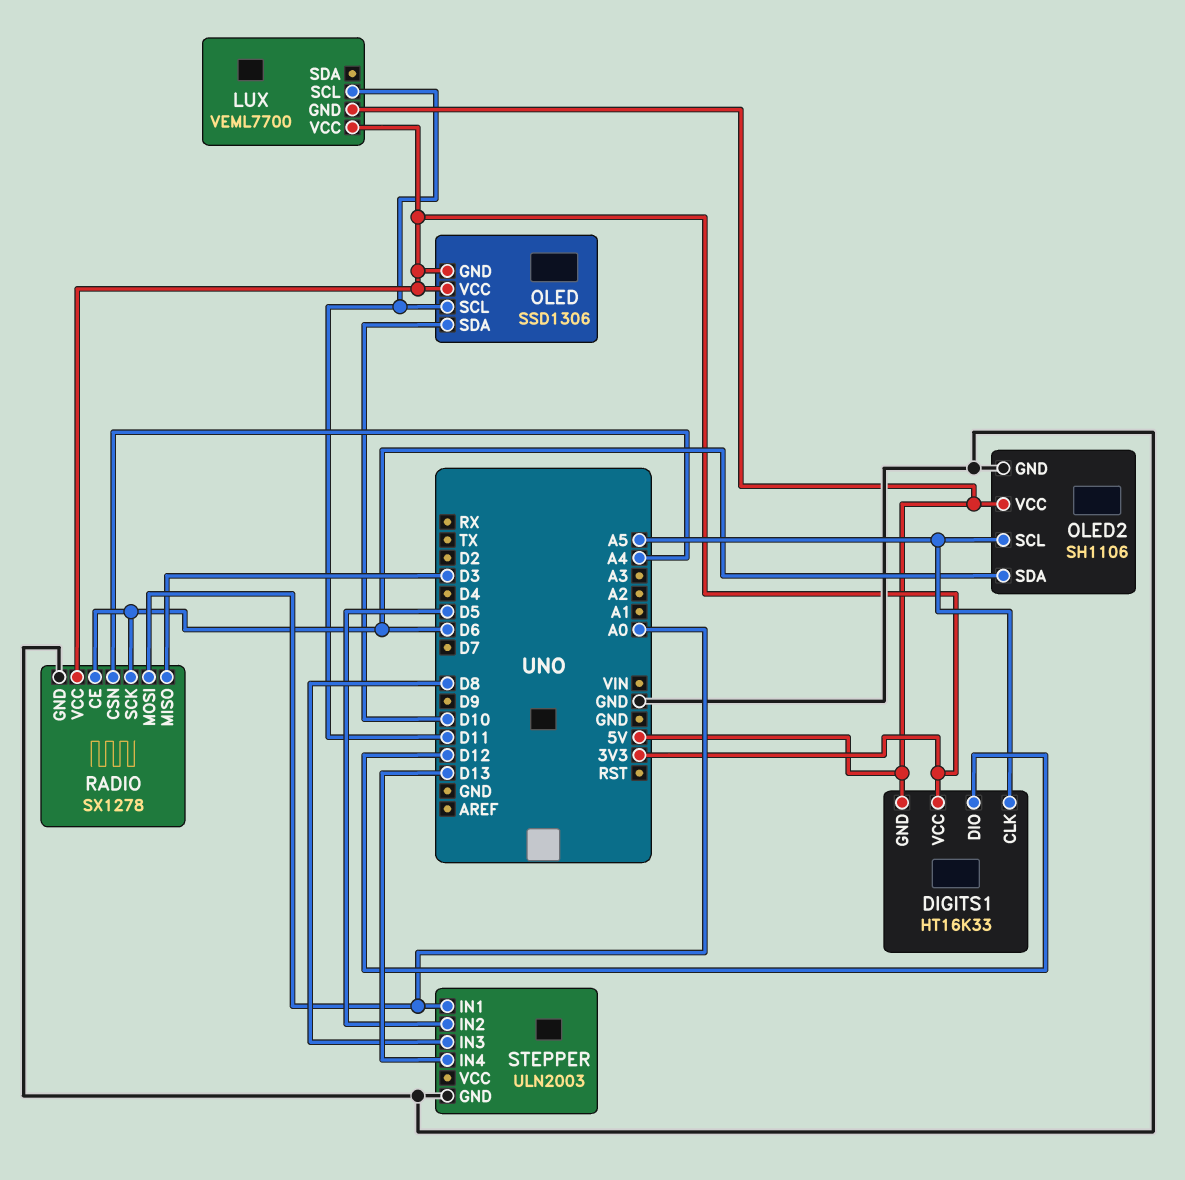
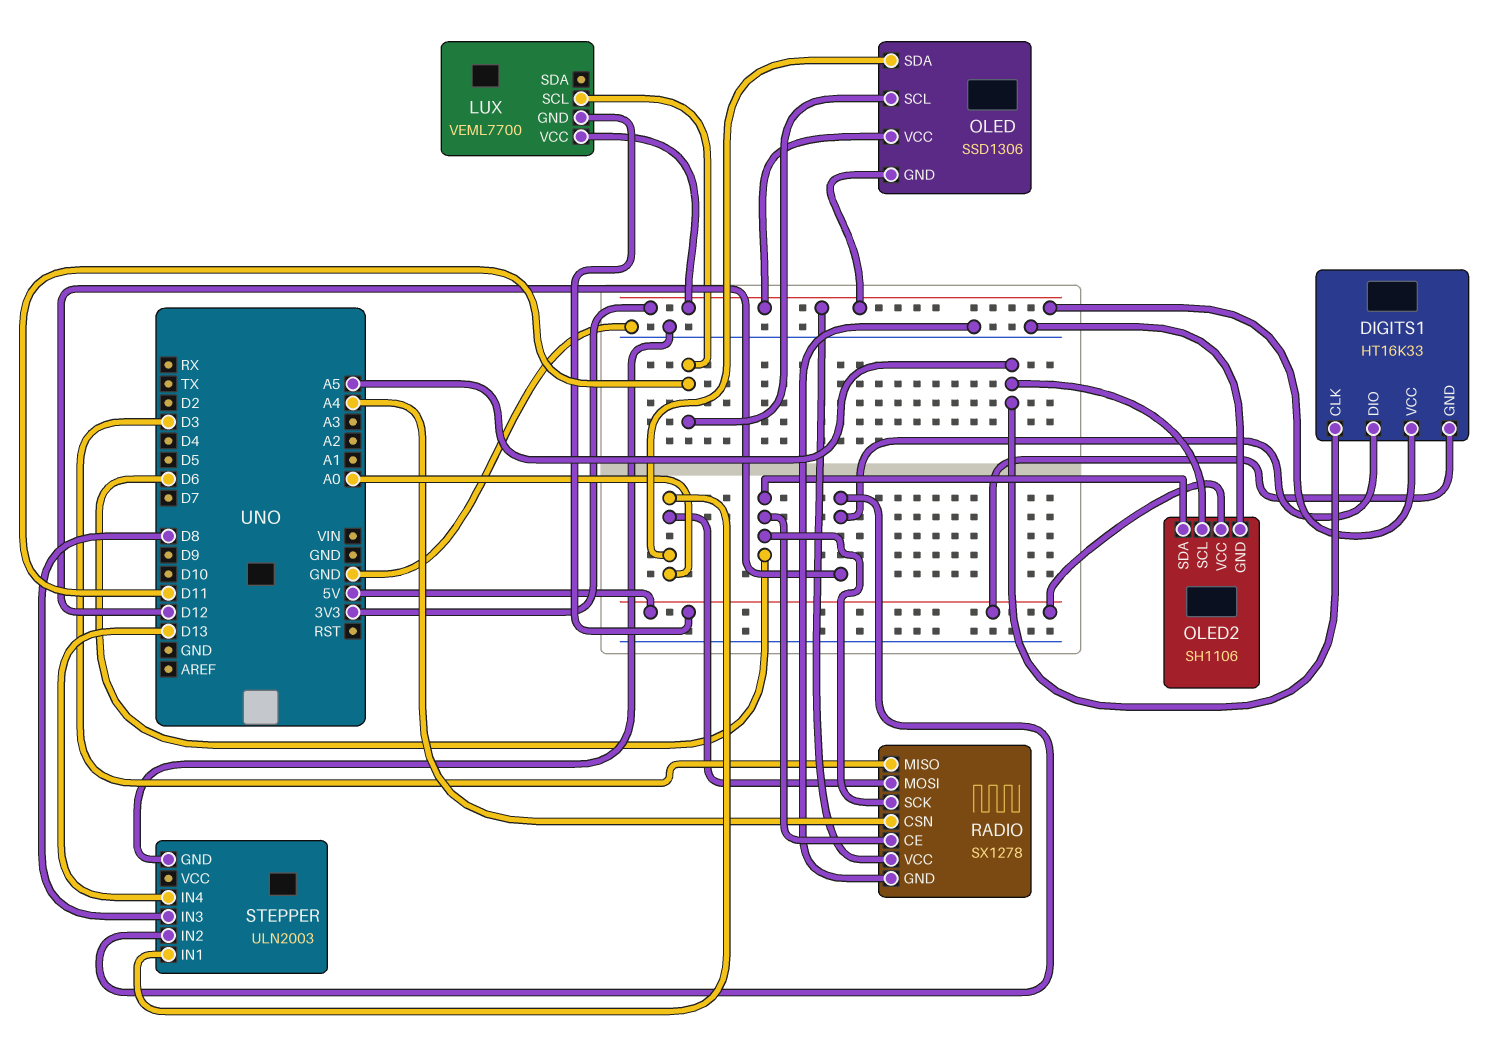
OLED pin SDA: D10 -> A0
STEPPER pin IN2: D5 -> D12

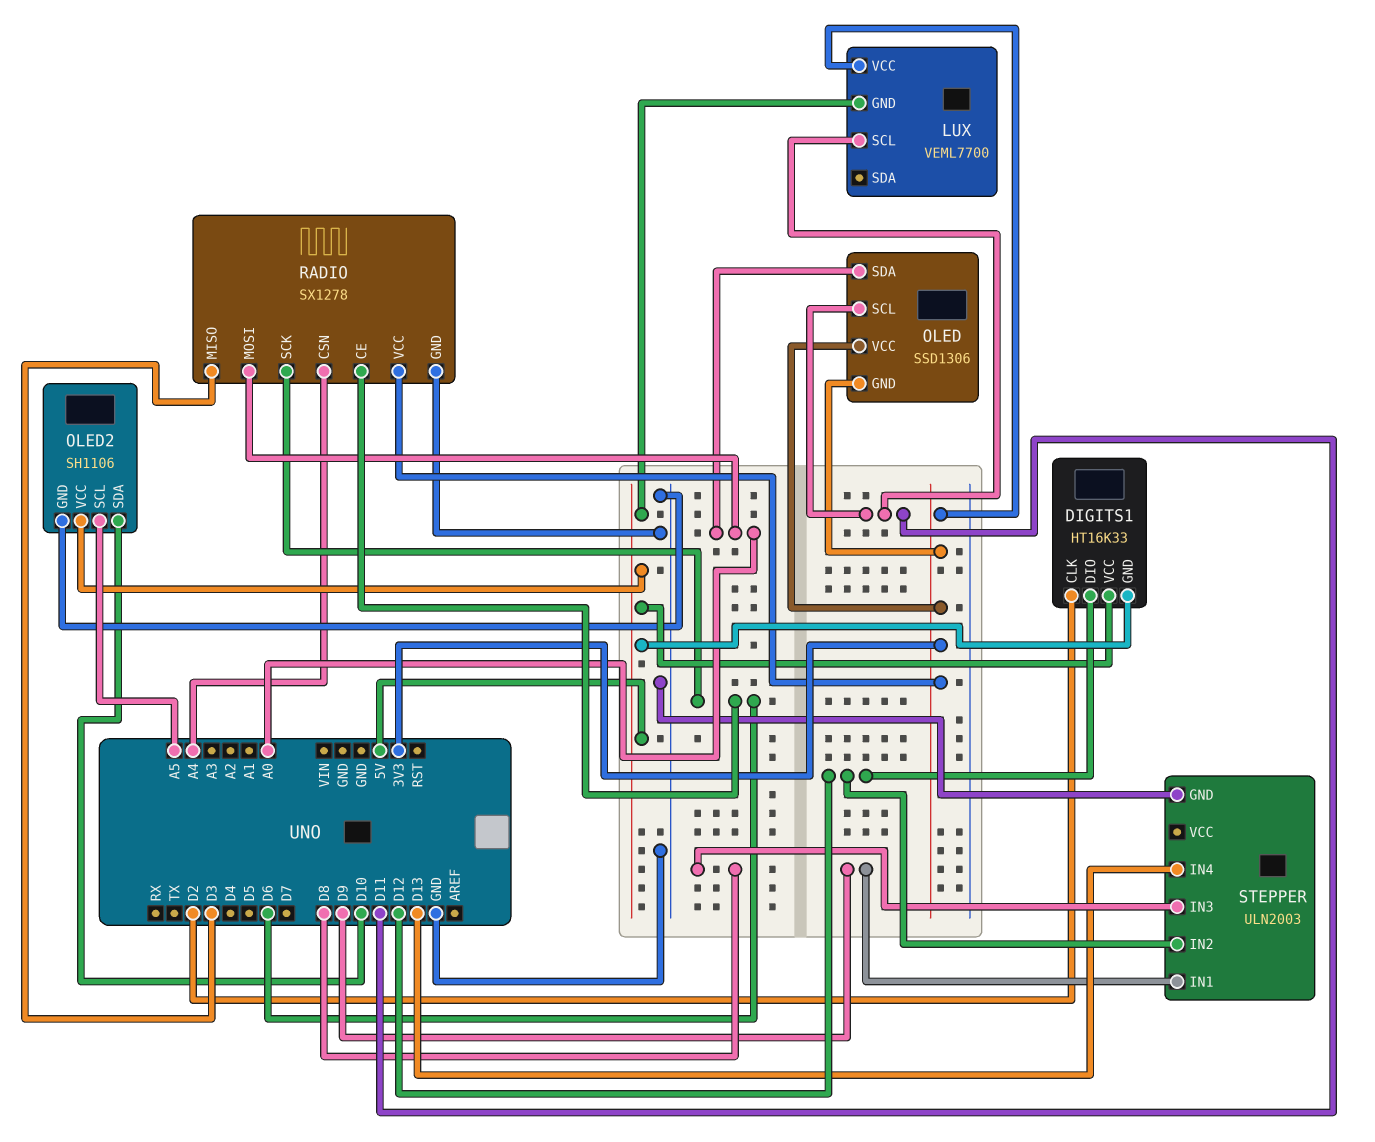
DIGITS1 pin CLK: A5 -> D2
DIGITS1 pin VCC: 3V3 -> 5V
OLED2 pin SDA: D6 -> D10
STEPPER pin IN1: A0 -> D9

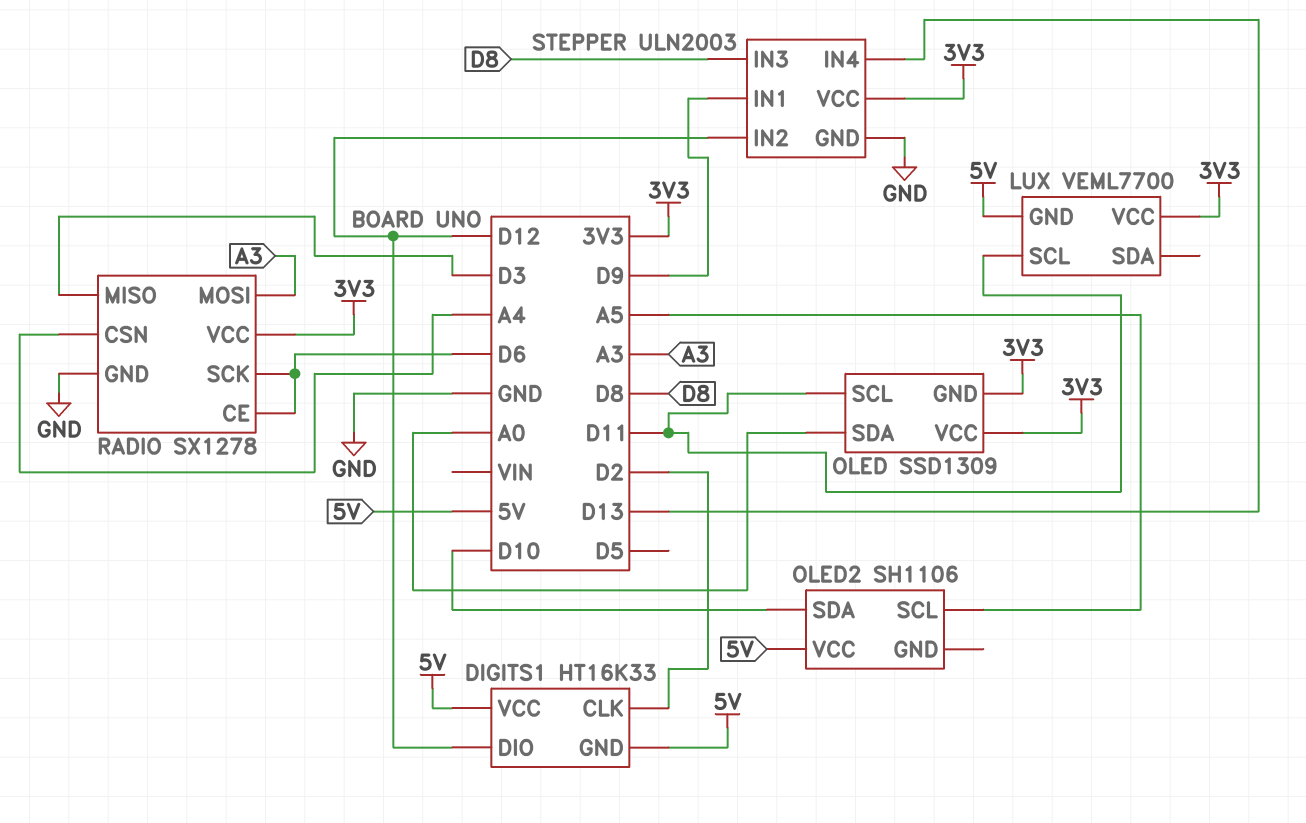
OLED: SSD1306 -> SSD1309
OLED2 pin GND: GND -> none
RADIO pin MOSI: A0 -> A3
STEPPER pin VCC: none -> 3V3

